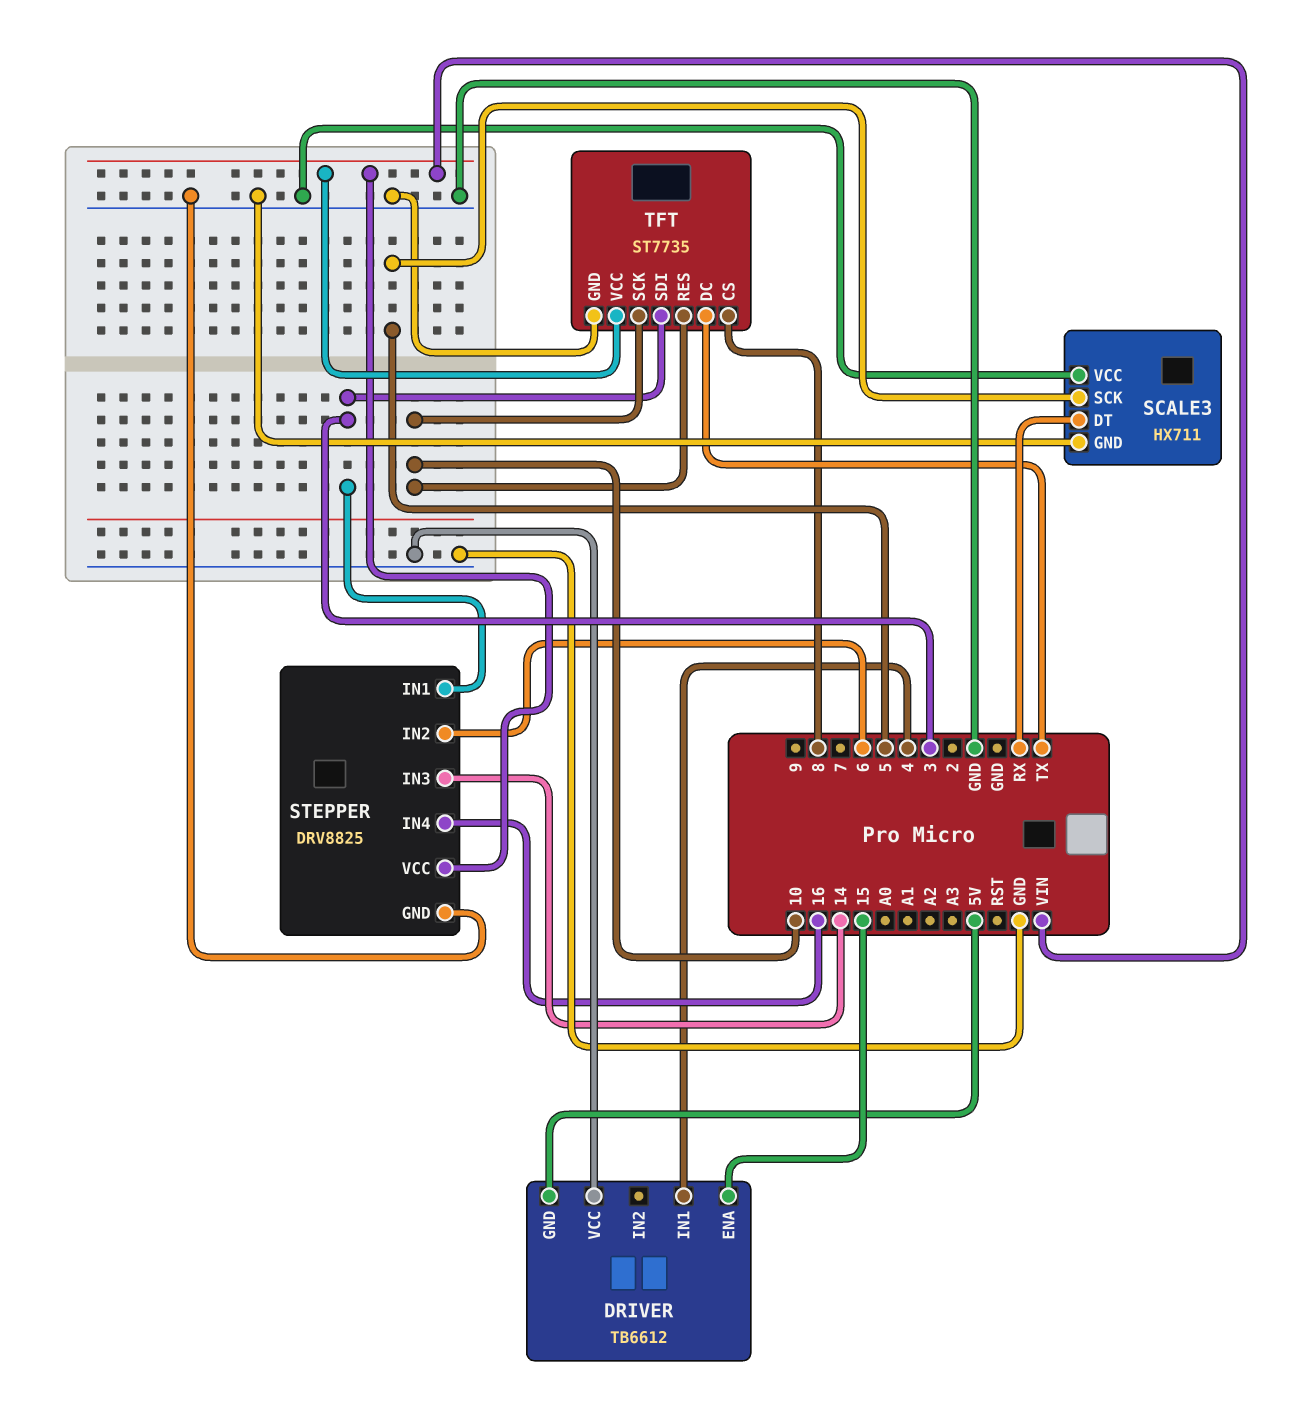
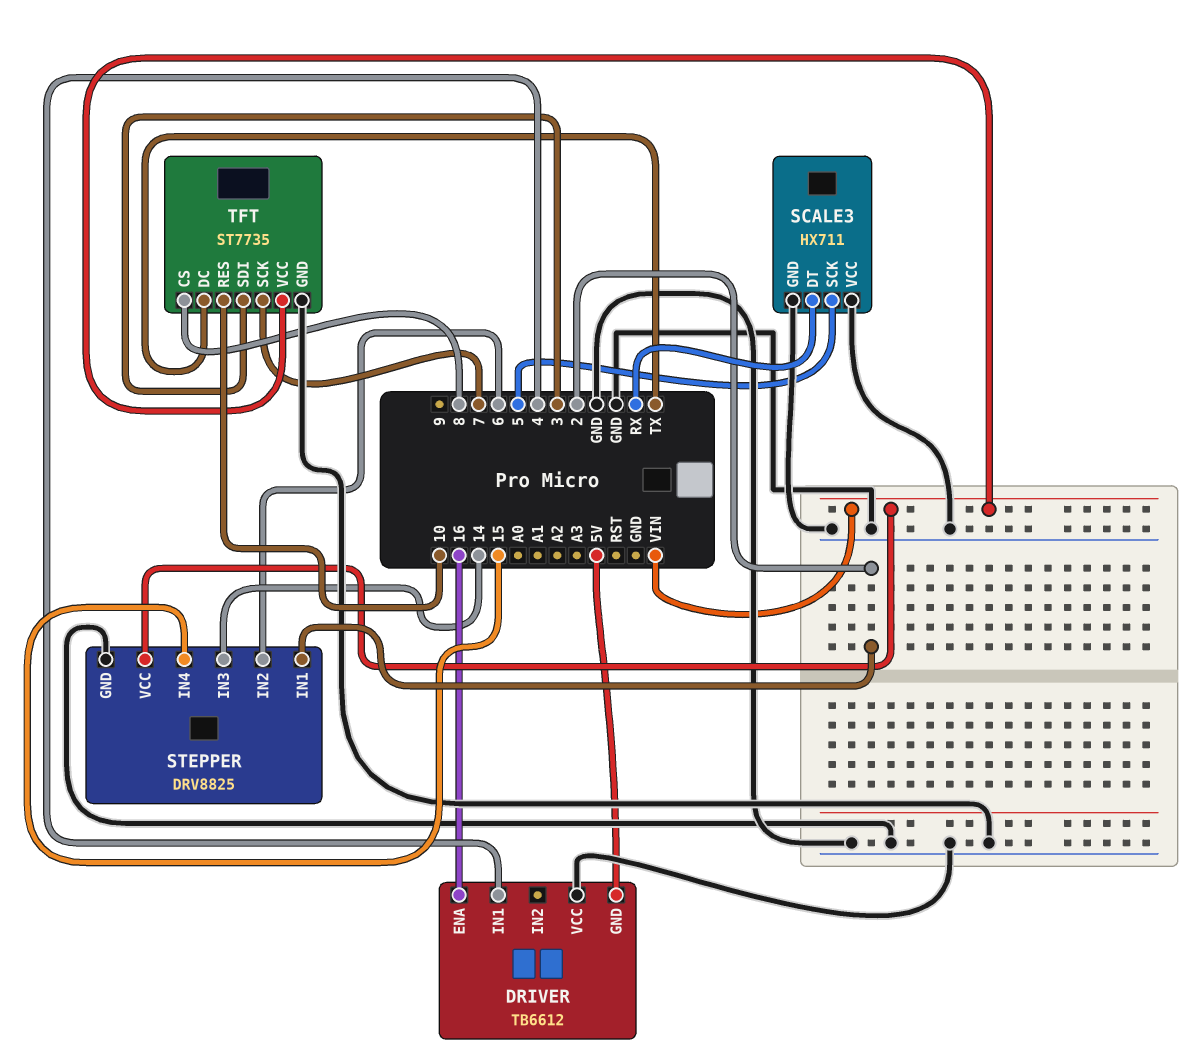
DRIVER pin ENA: 15 -> 16
STEPPER pin IN1: 3 -> 2
STEPPER pin IN4: 16 -> 15
TFT pin SCK: 10 -> 7

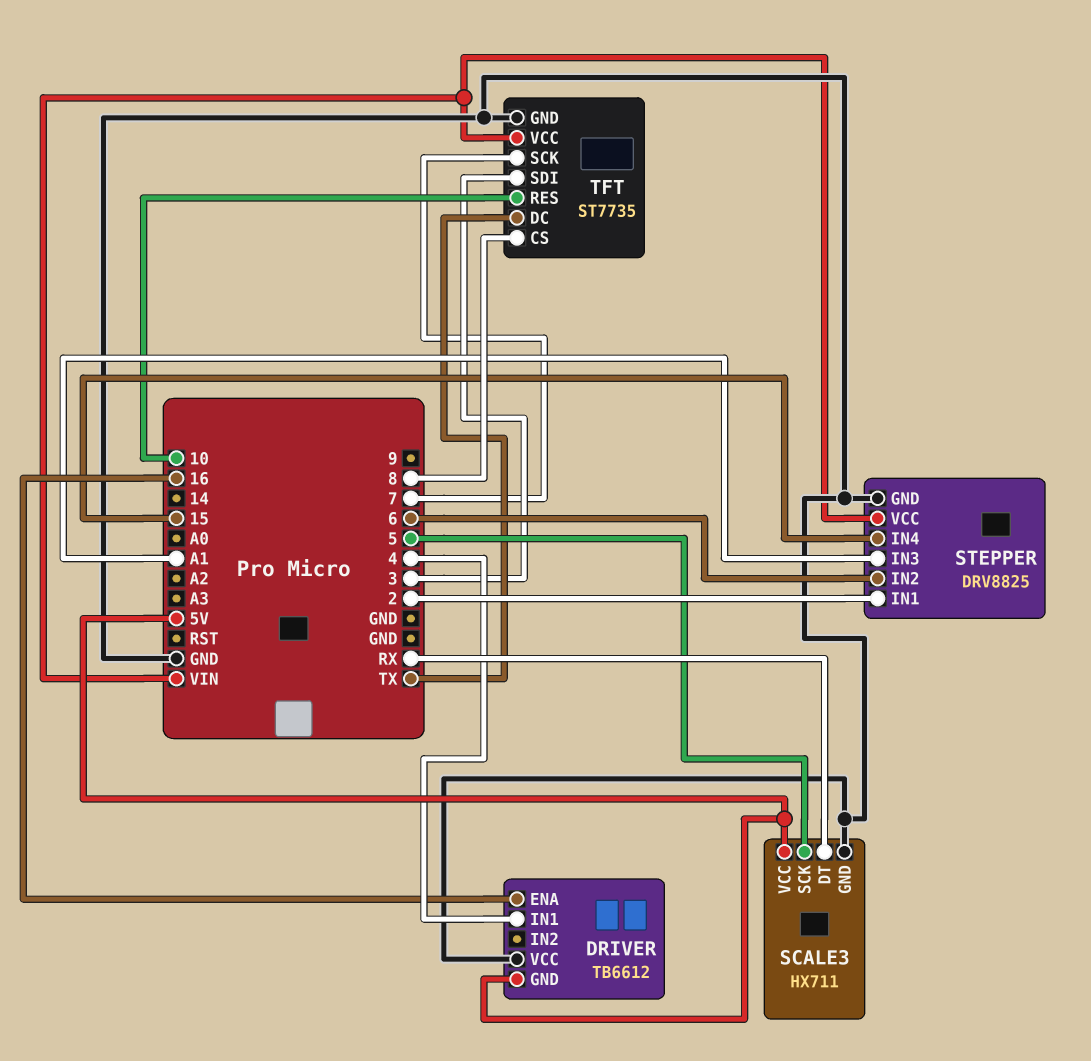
SCALE3 pin VCC: GND -> 5V
STEPPER pin IN3: 14 -> A1

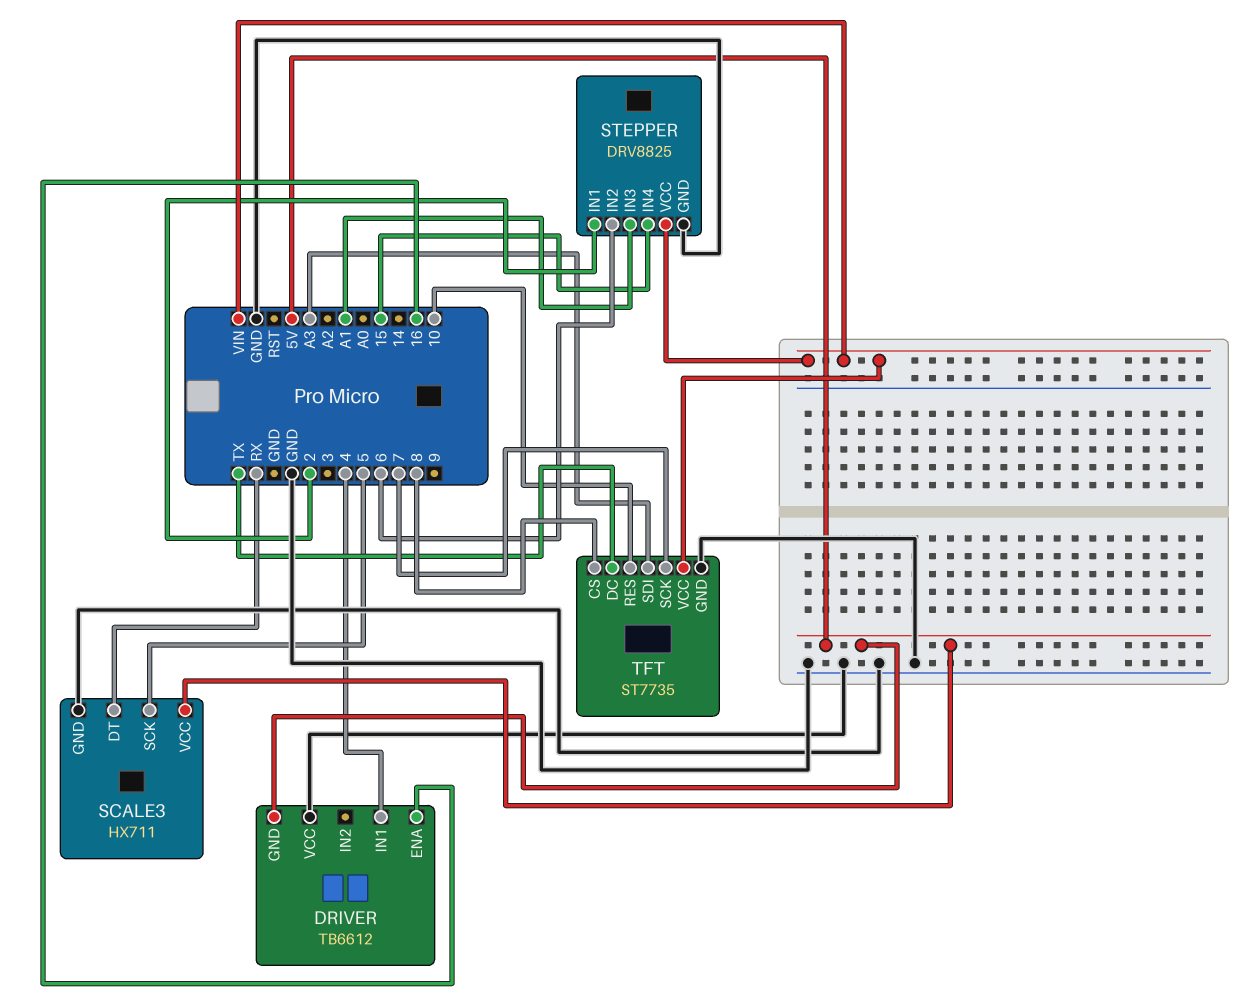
TFT pin SDI: 3 -> A3

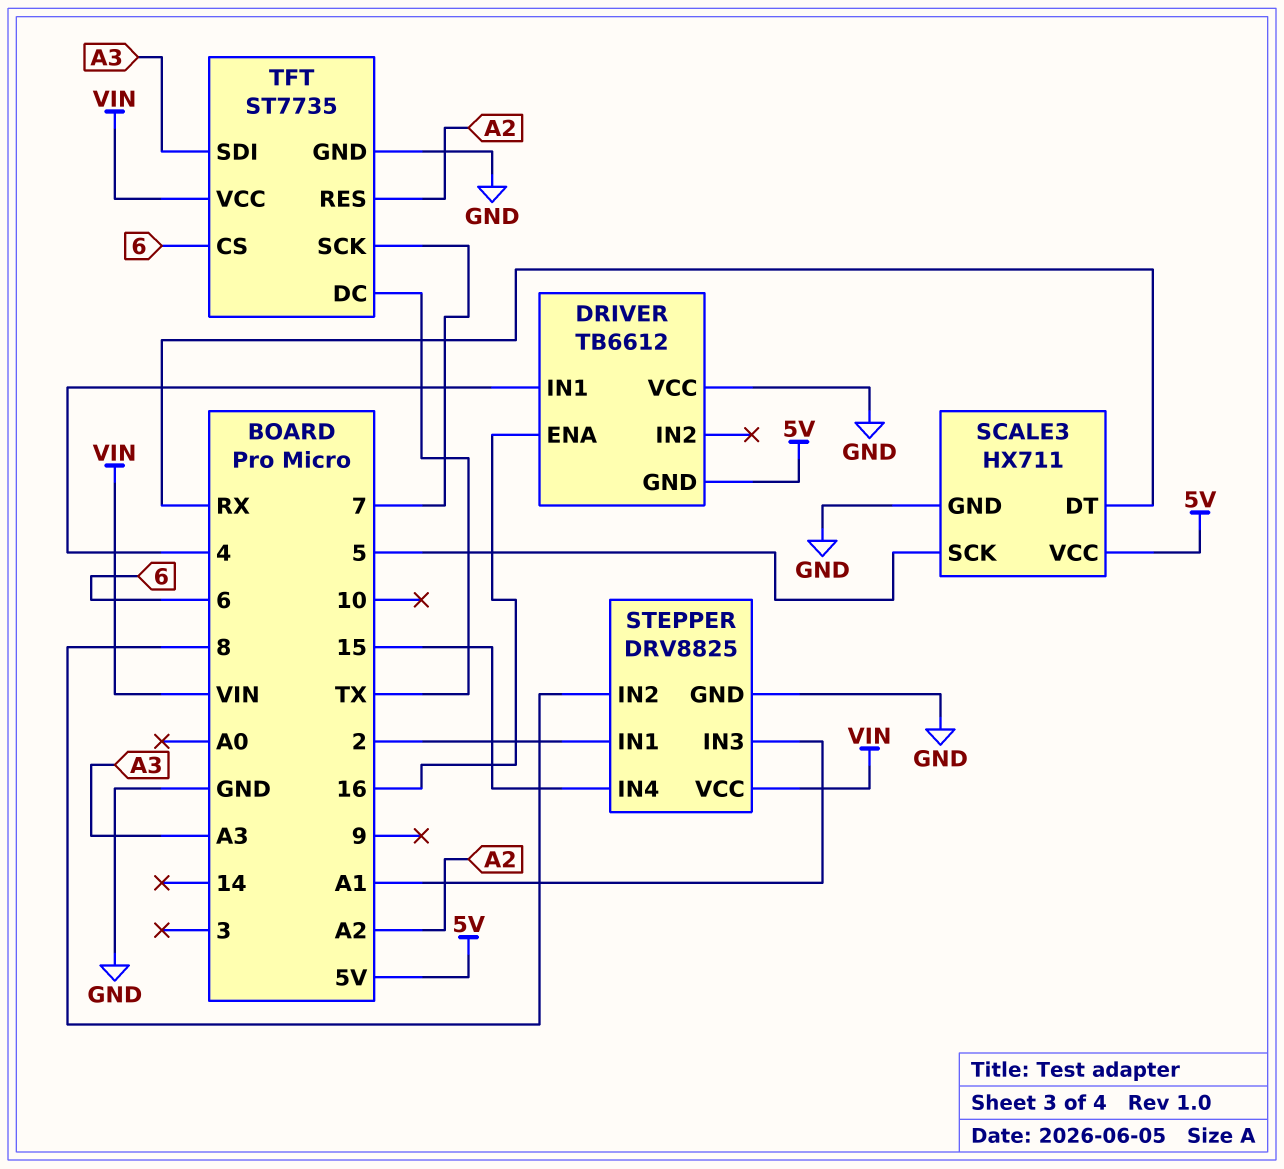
STEPPER pin IN2: 6 -> 8
TFT pin CS: 8 -> 6
TFT pin RES: 10 -> A2

